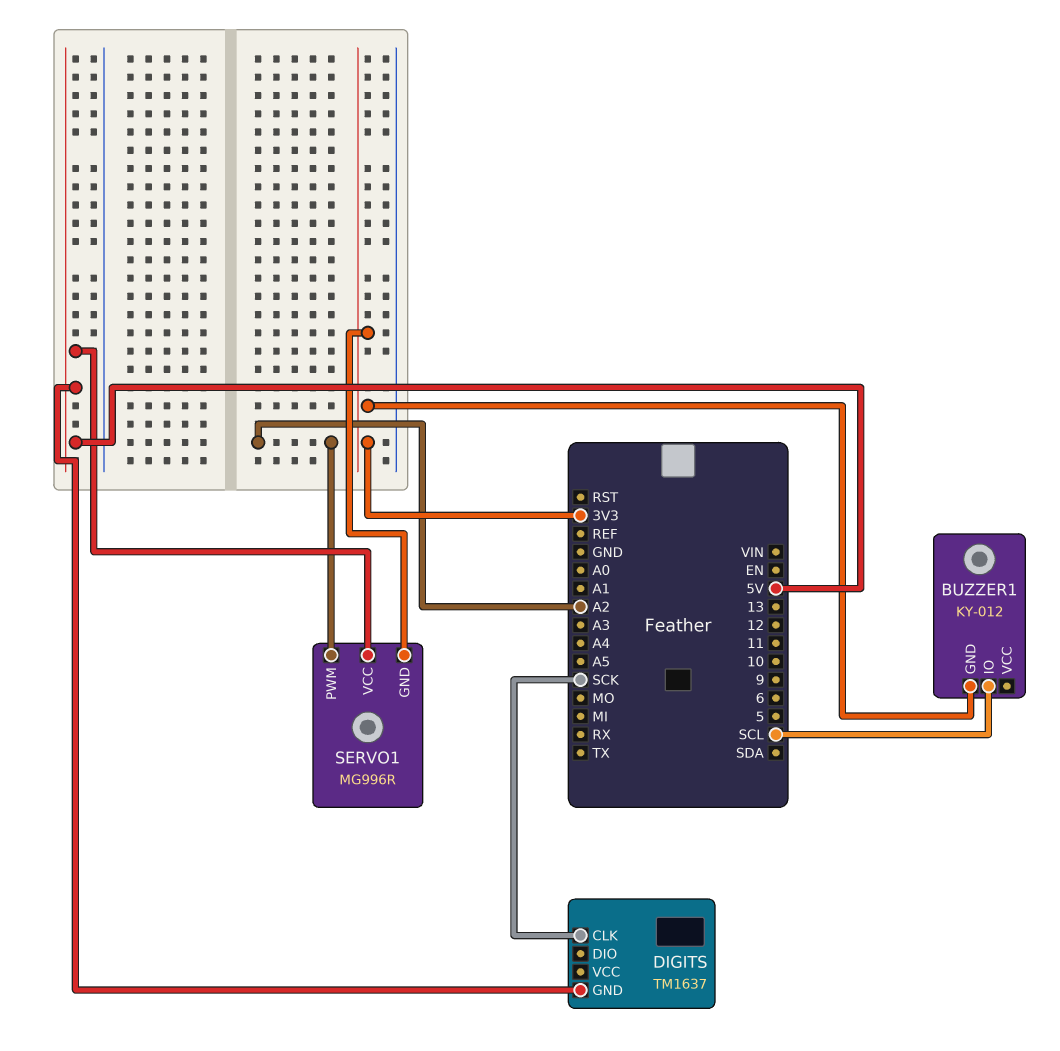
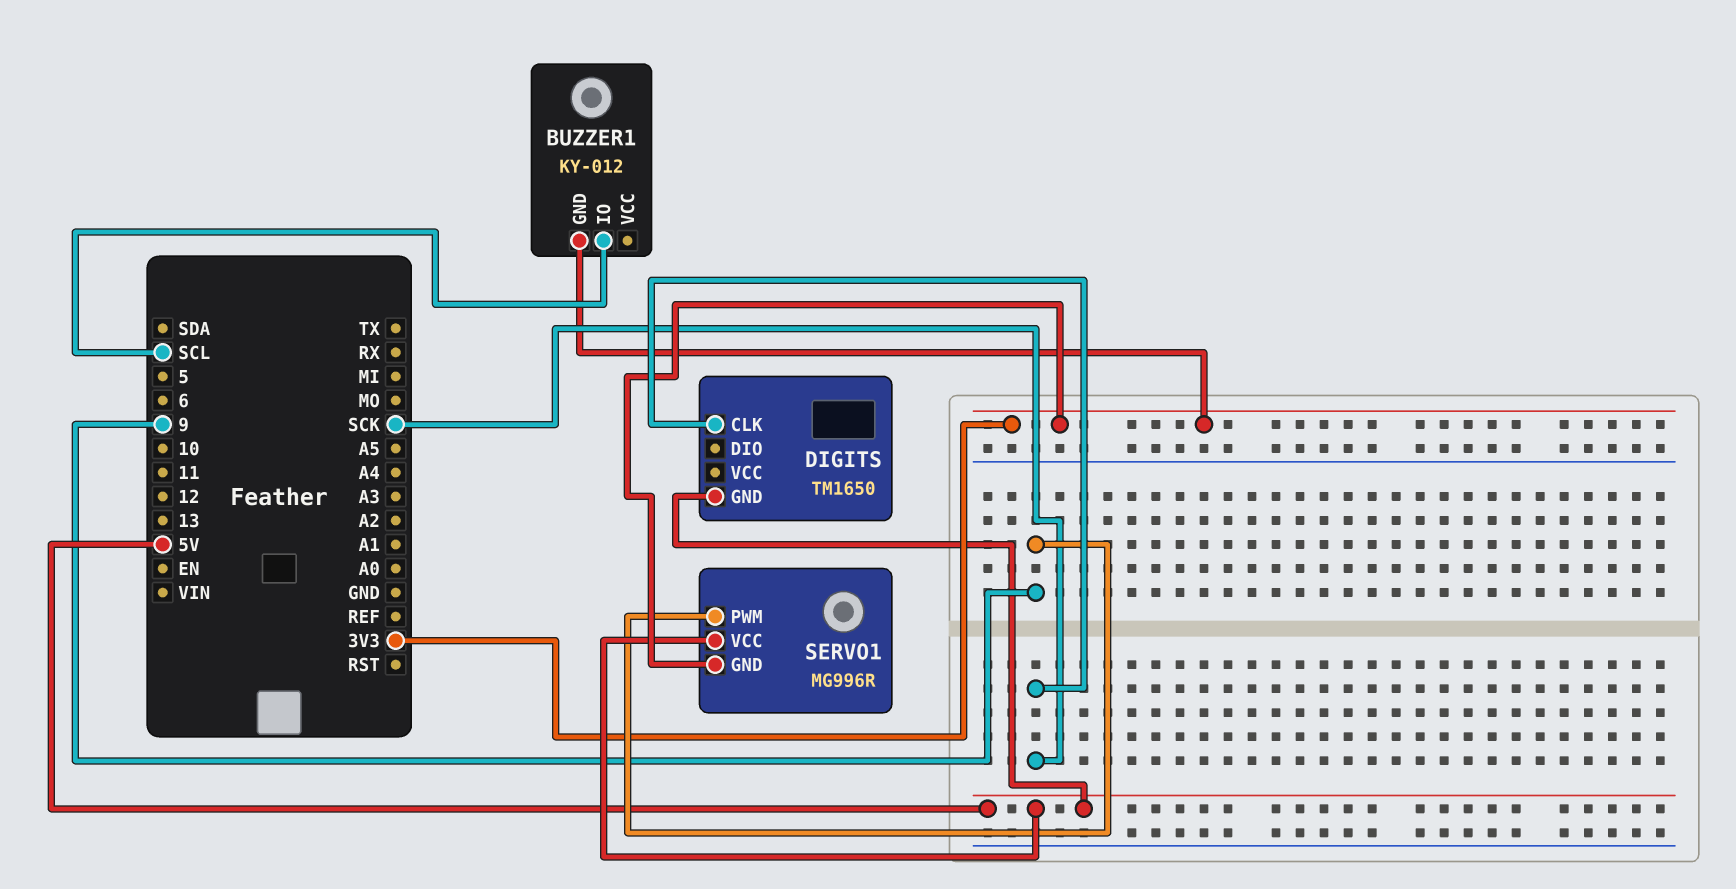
DIGITS: TM1637 -> TM1650
SERVO1 pin PWM: A2 -> 9

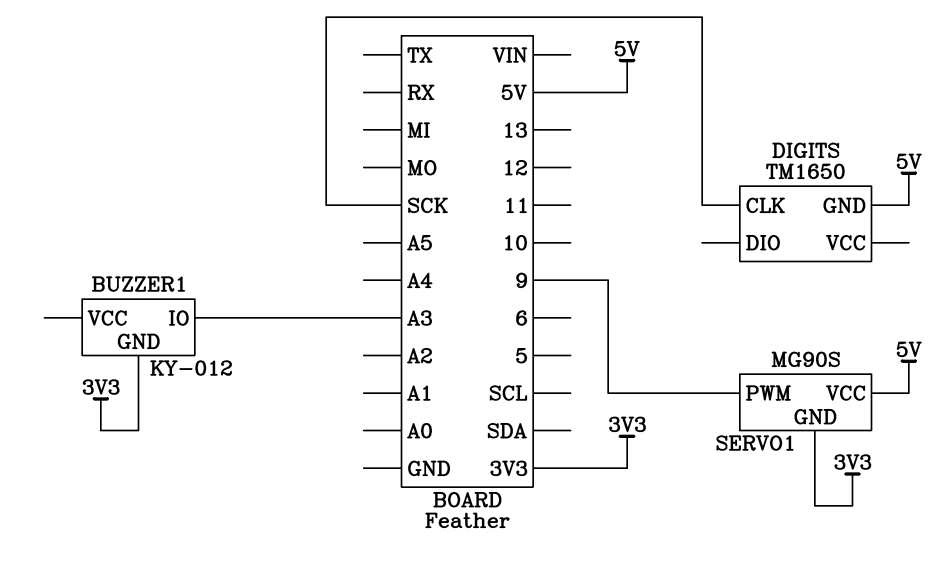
BUZZER1 pin IO: SCL -> A3
SERVO1: MG996R -> MG90S

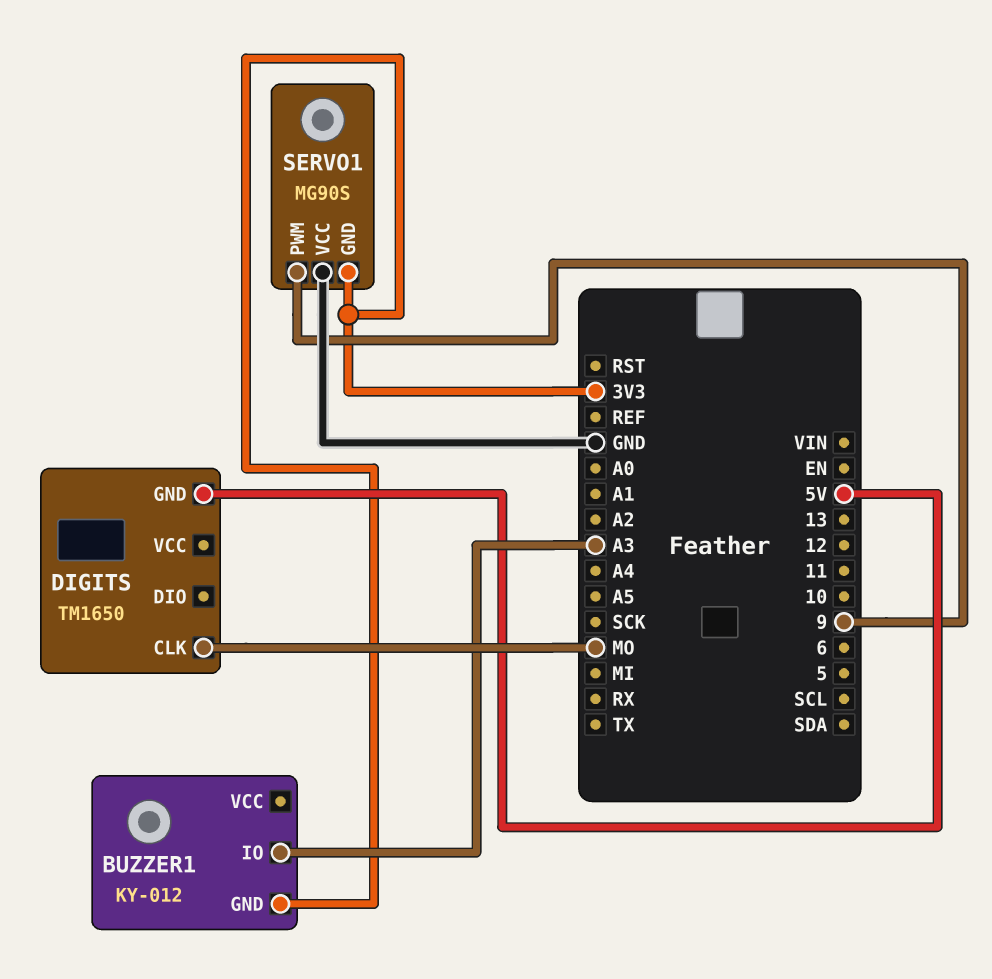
DIGITS pin CLK: SCK -> MO
SERVO1 pin VCC: 5V -> GND

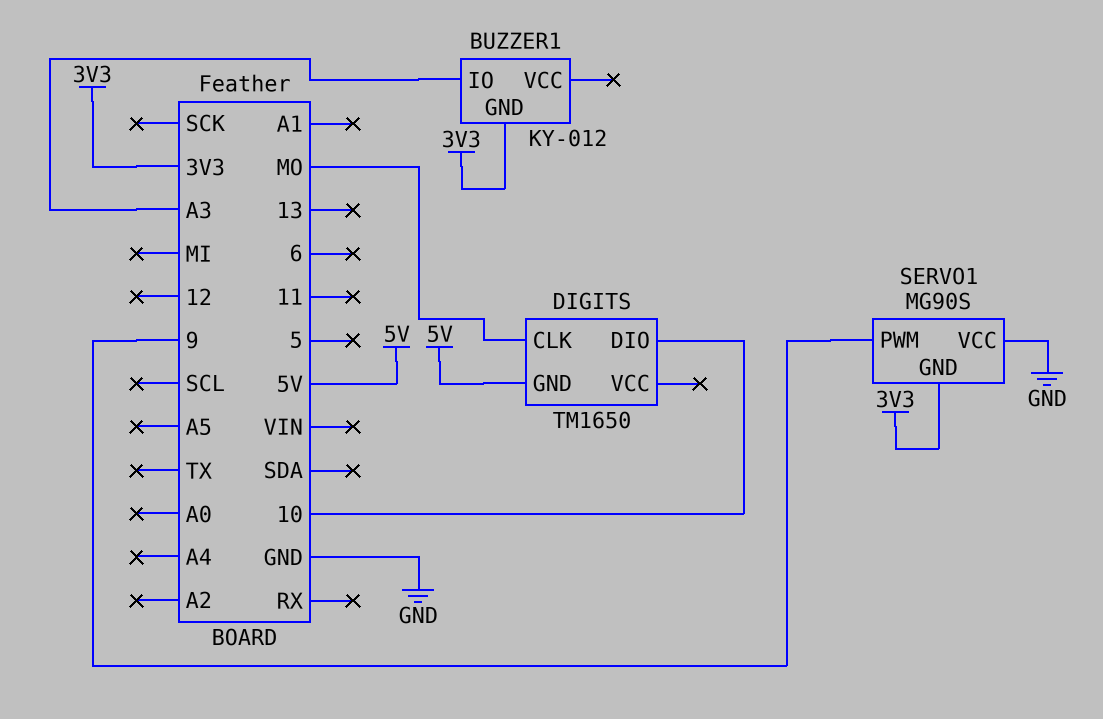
DIGITS pin DIO: none -> 10

